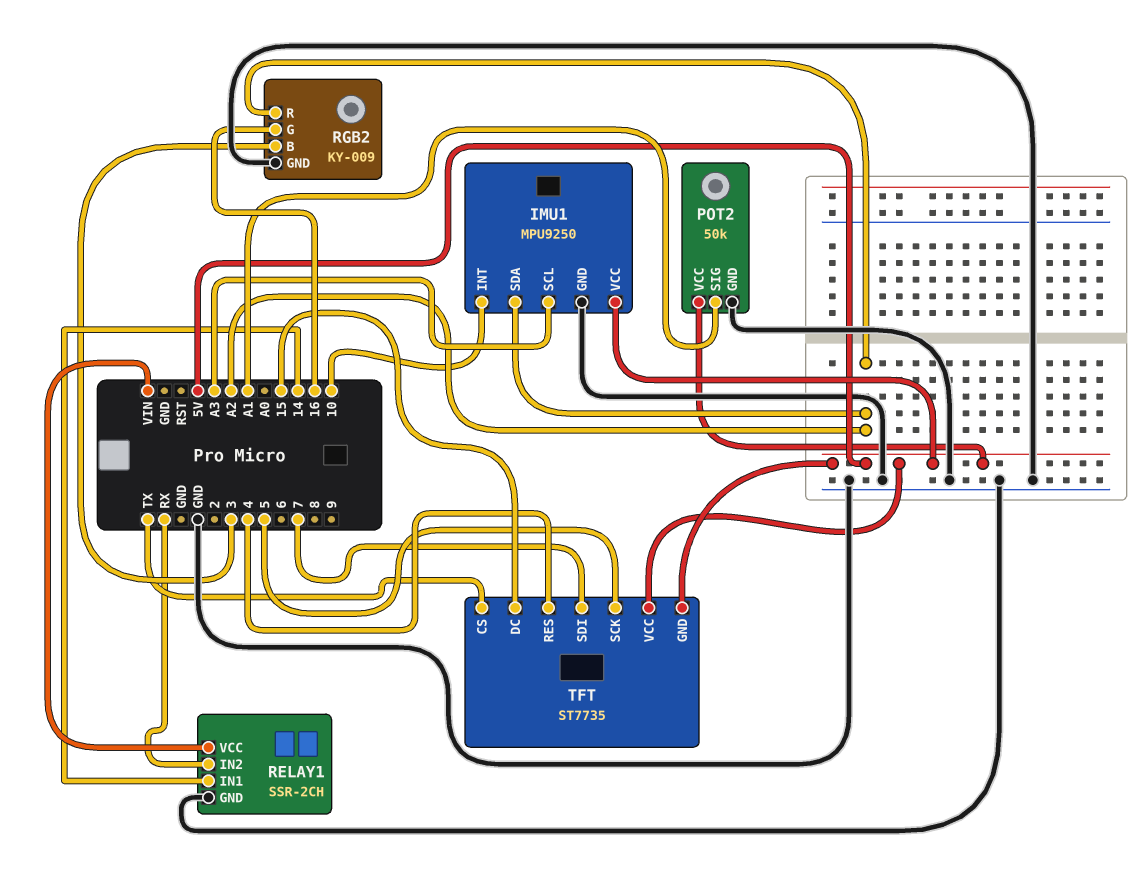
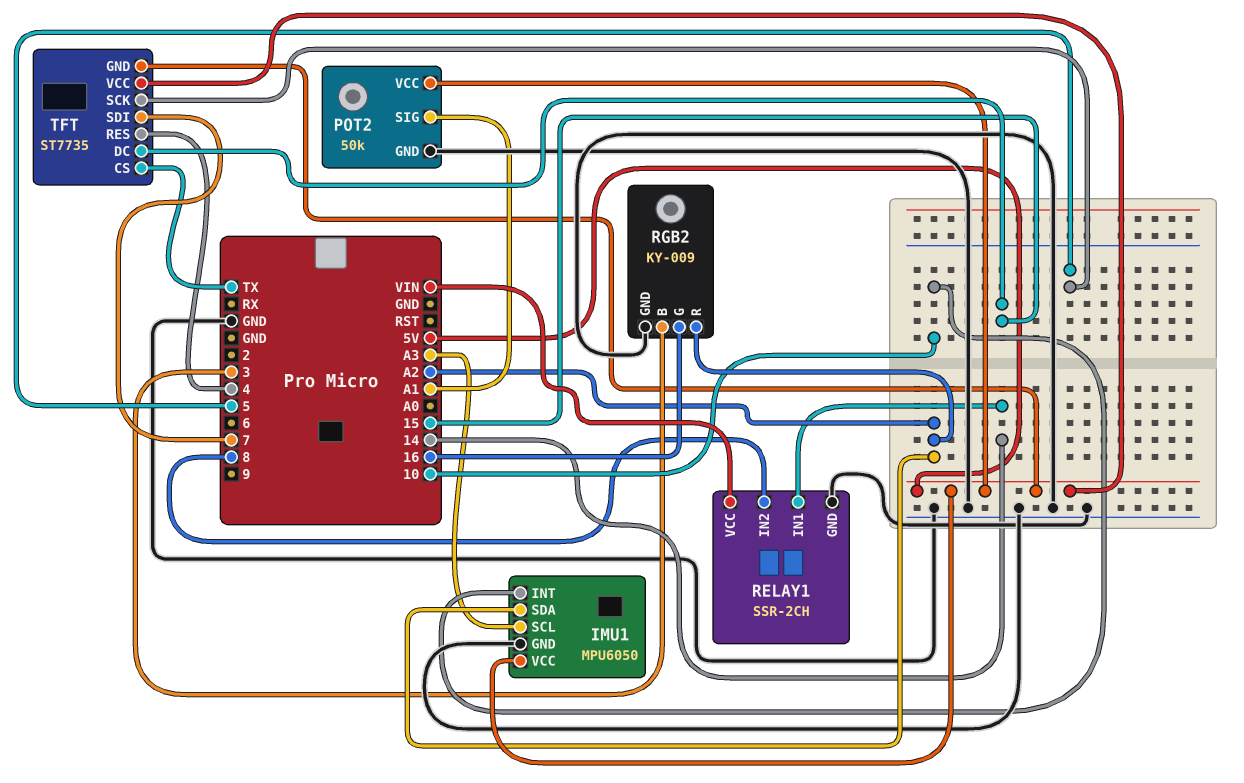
IMU1: MPU9250 -> MPU6050
RELAY1 pin IN2: RX -> 8

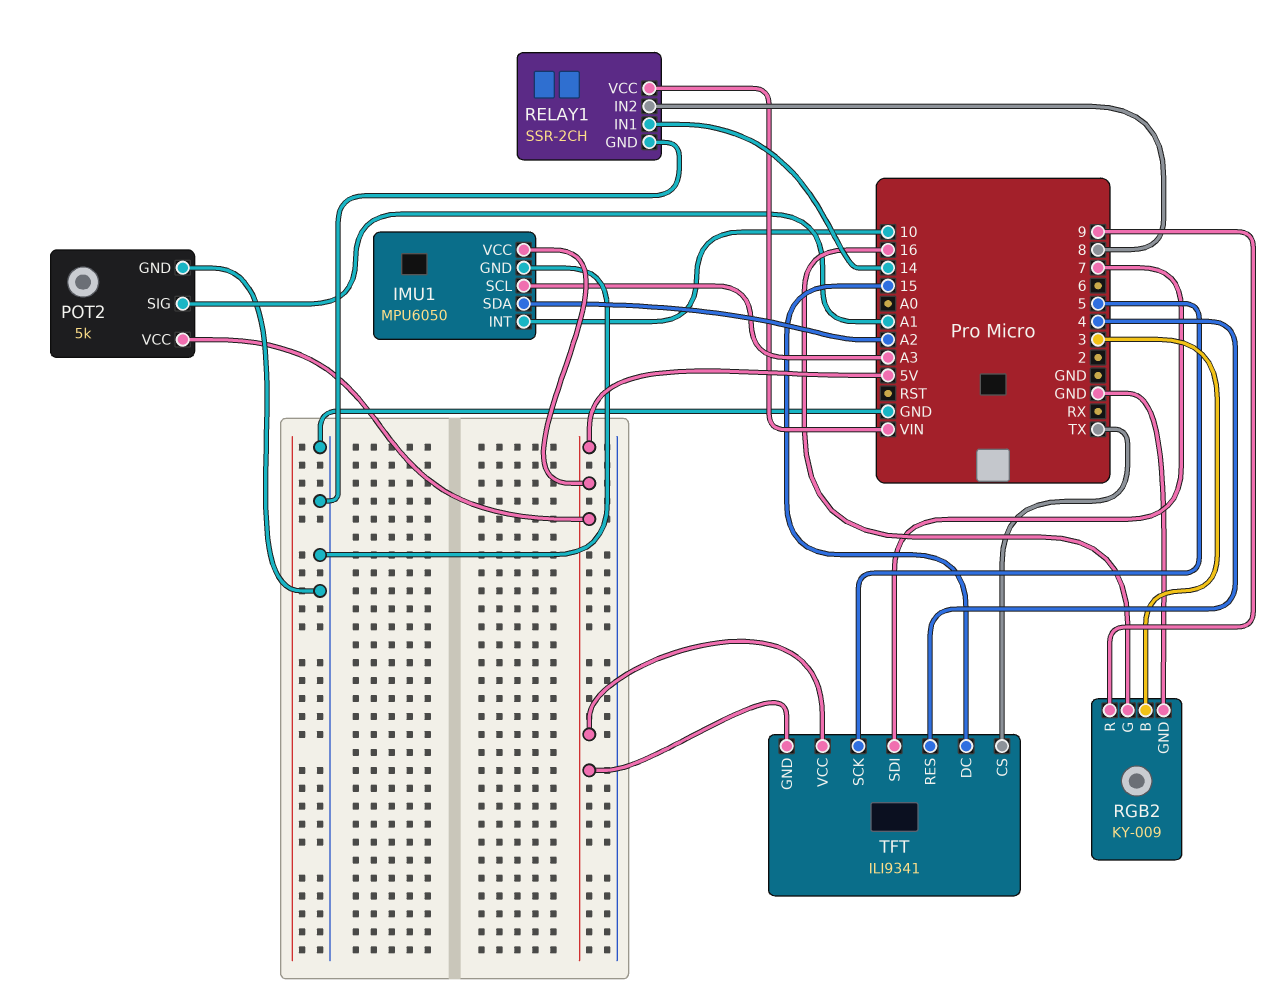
POT2: 50k -> 5k
RGB2 pin R: A2 -> 9
TFT: ST7735 -> ILI9341

